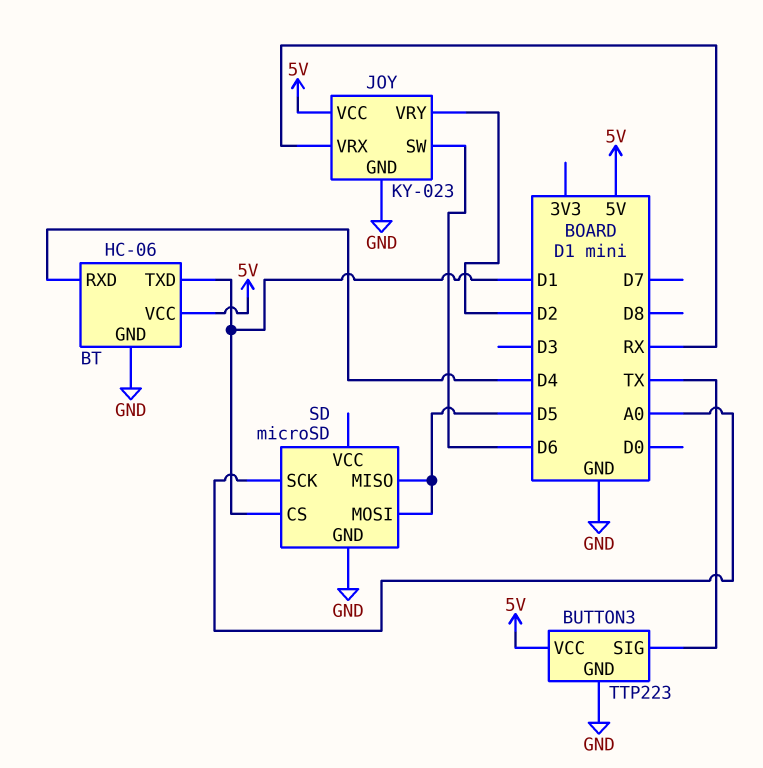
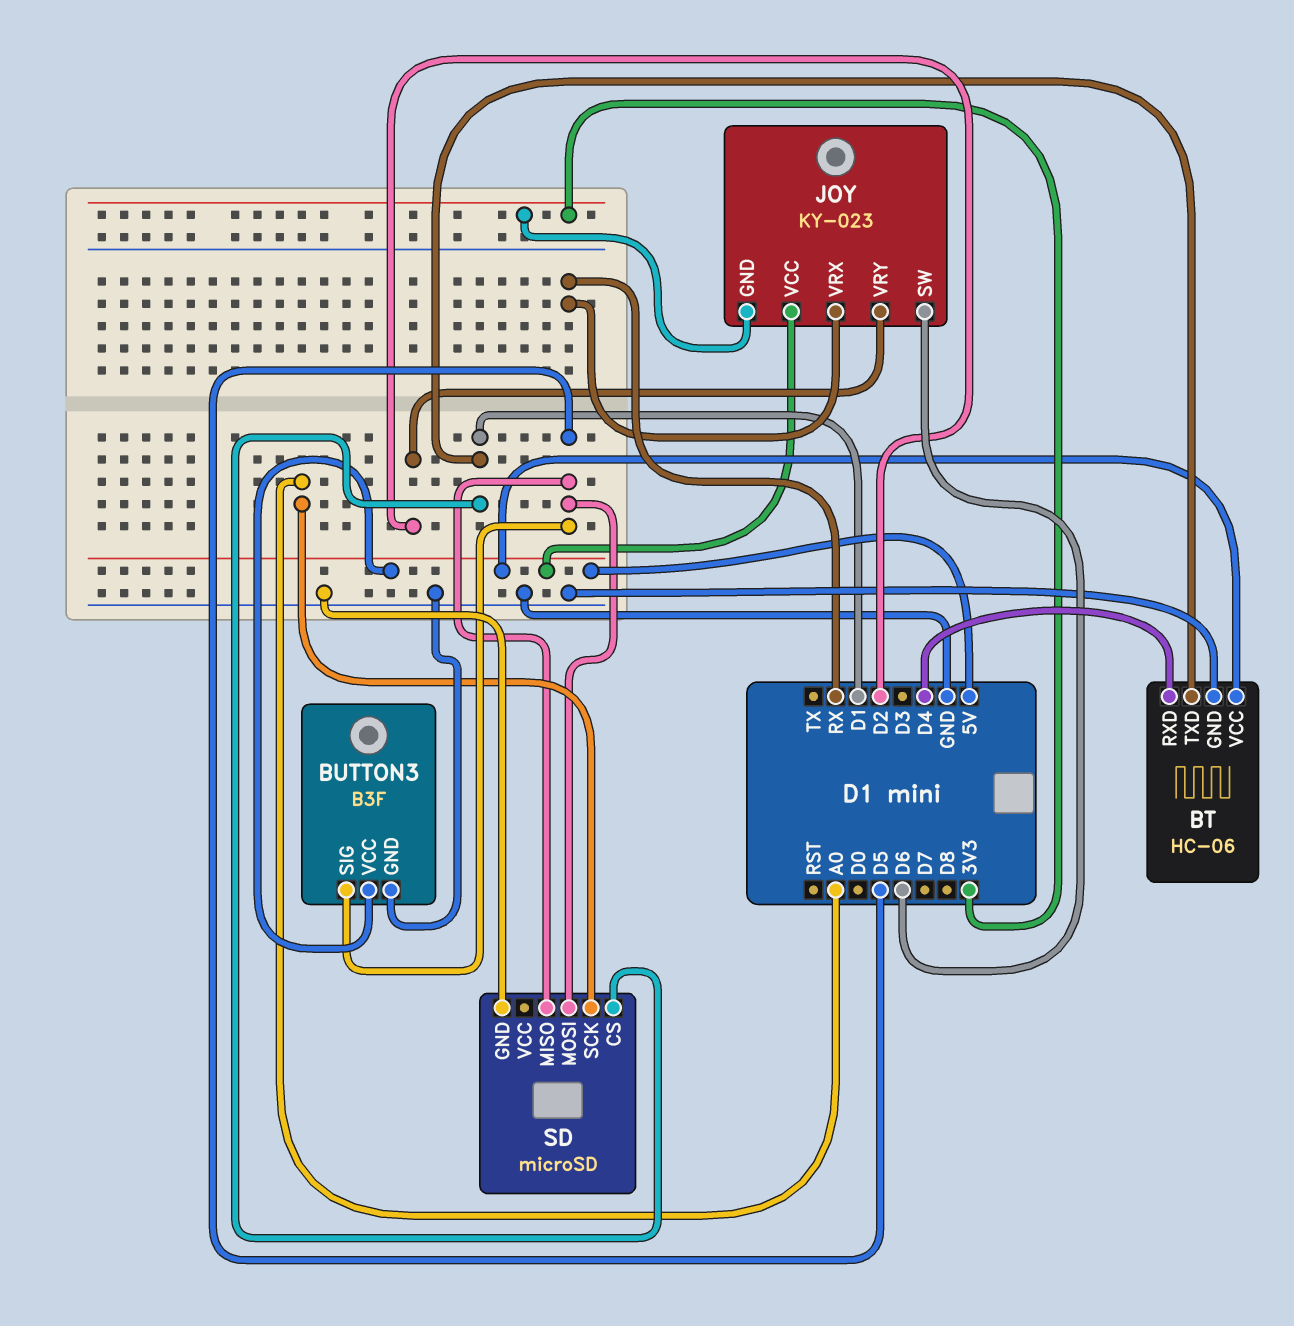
BUTTON3: TTP223 -> B3F
BUTTON3 pin SIG: TX -> D5
JOY pin GND: GND -> 3V3

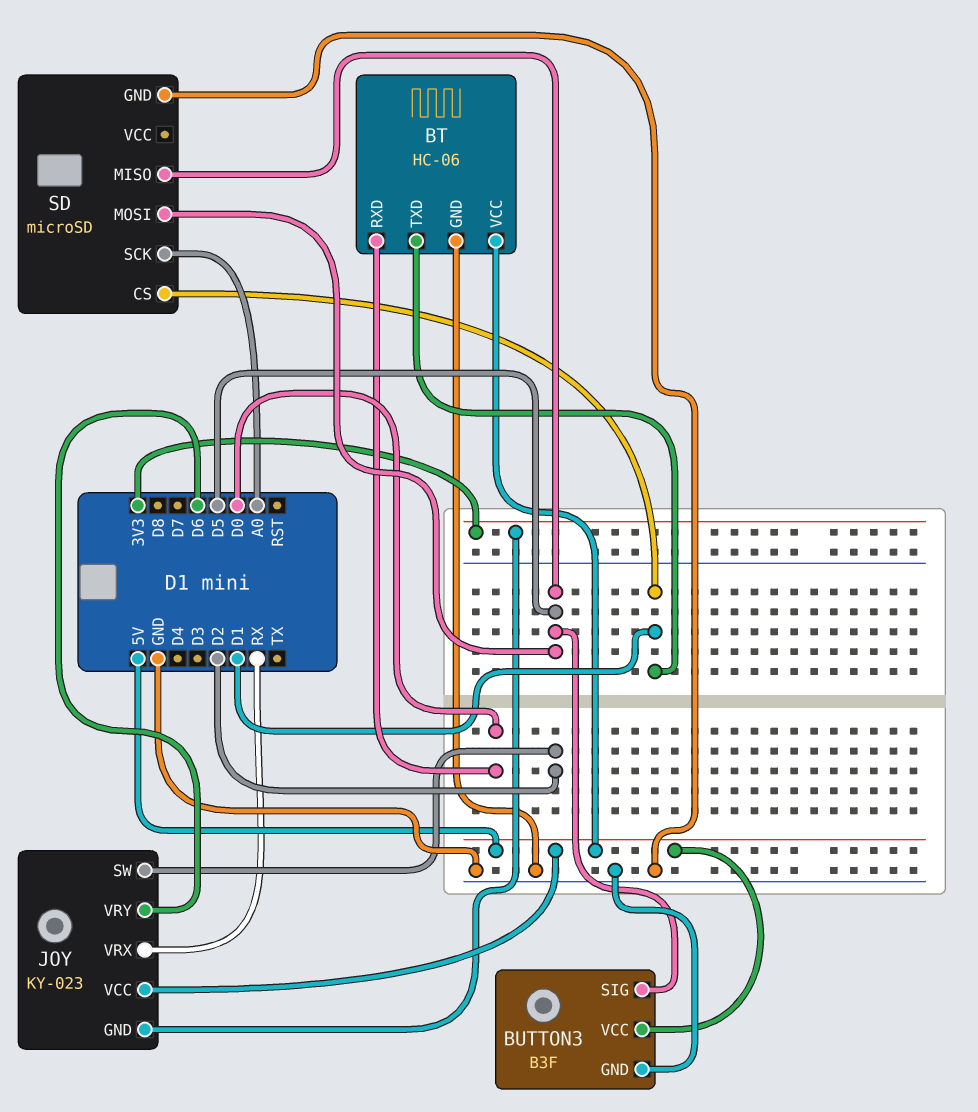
BT pin RXD: D4 -> D0
JOY pin SW: D6 -> D2
JOY pin VRY: D2 -> D6

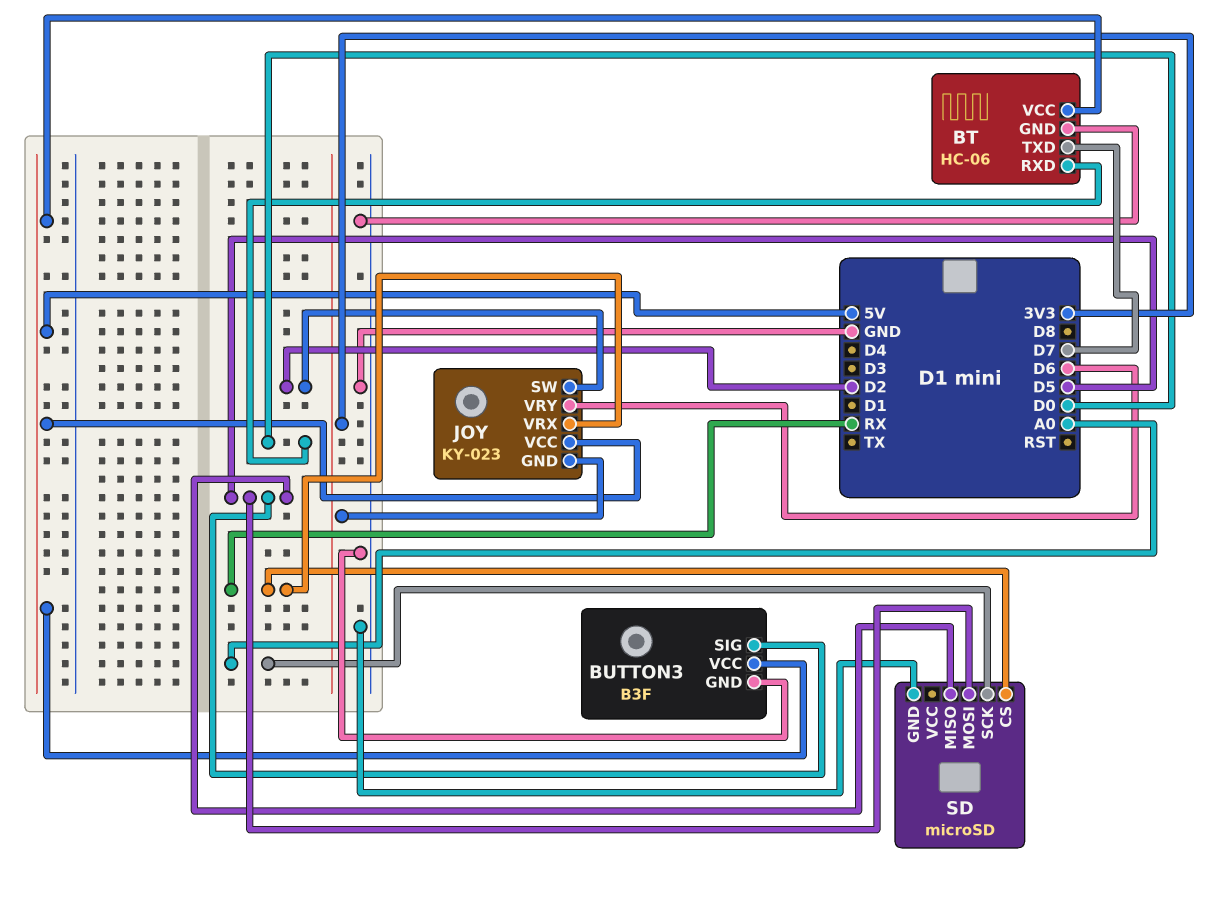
BT pin TXD: D1 -> D7
SD pin CS: D1 -> RX

